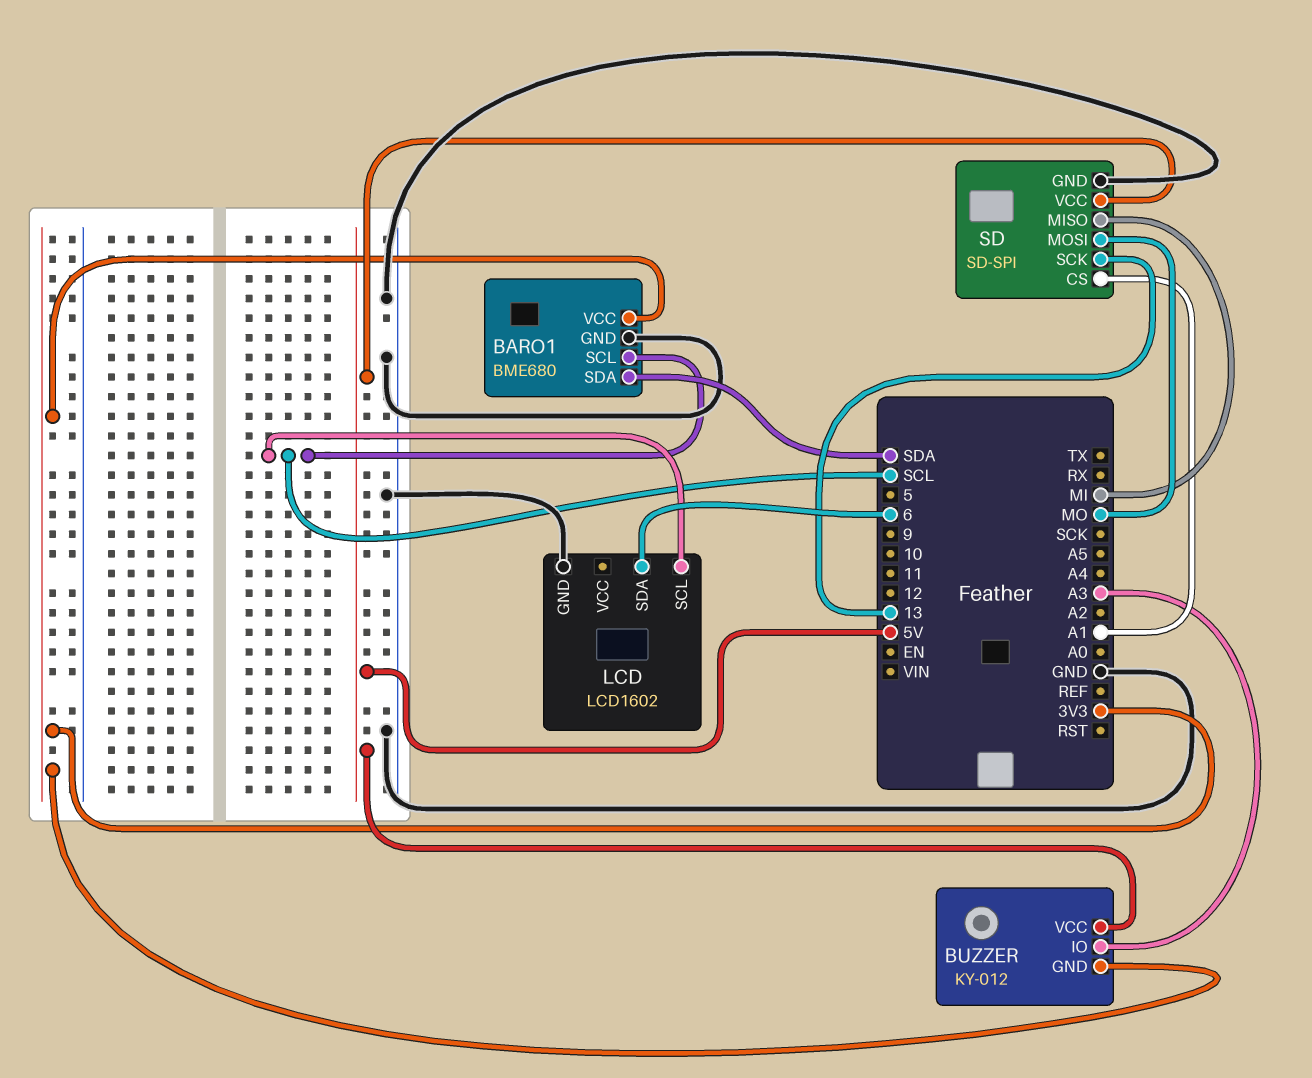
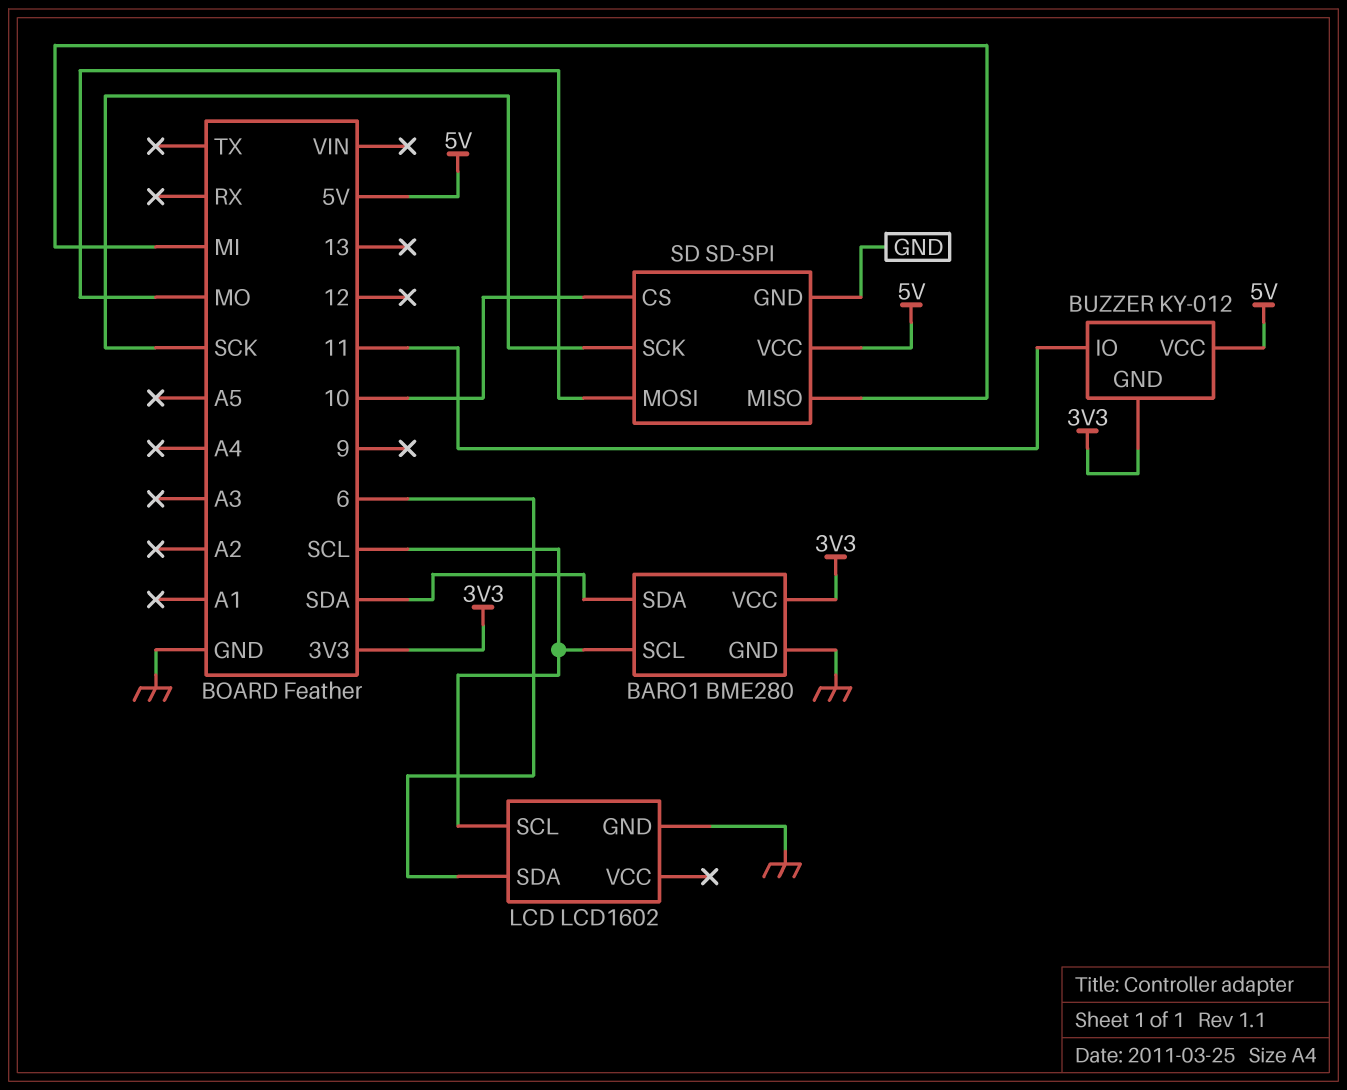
BARO1: BME680 -> BME280
BUZZER pin IO: A3 -> 11
SD pin CS: A1 -> 10
SD pin SCK: 13 -> SCK

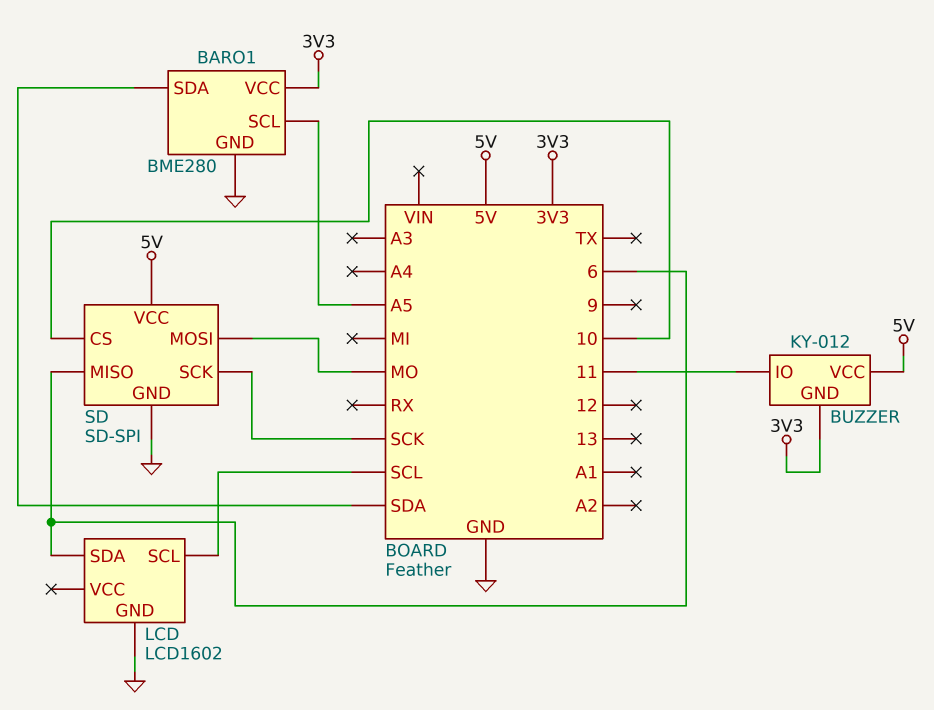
BARO1 pin SCL: SCL -> A5
SD pin MISO: MI -> 6

